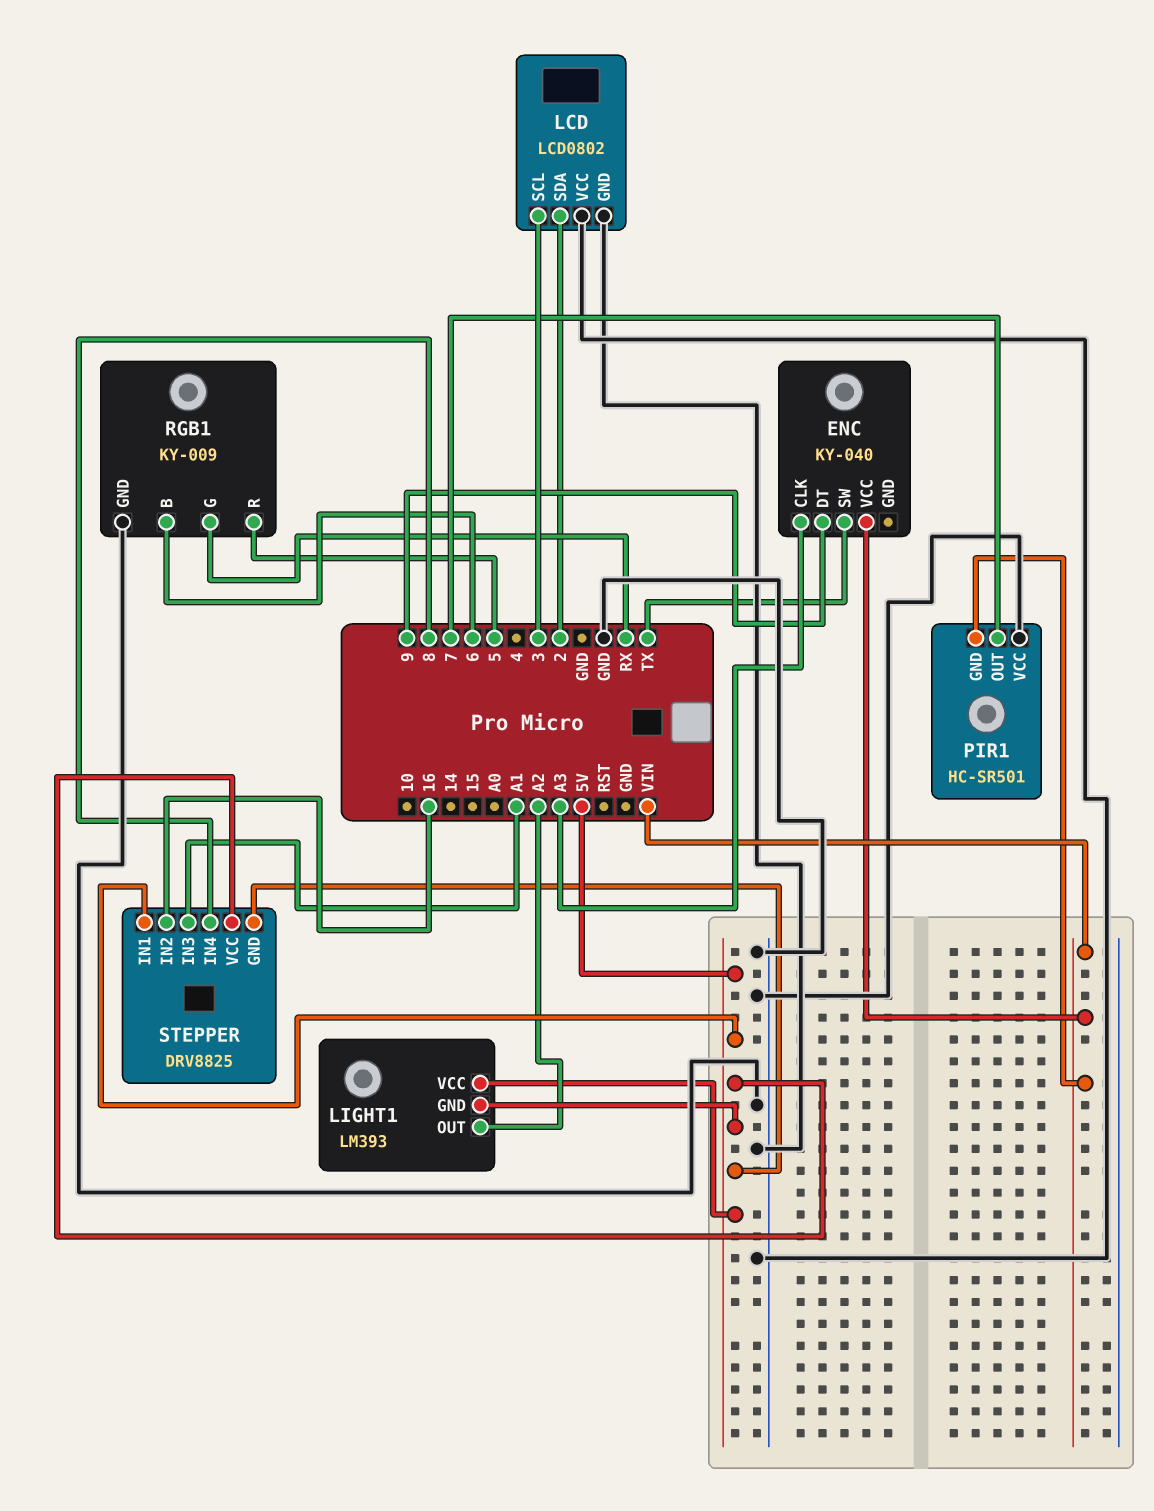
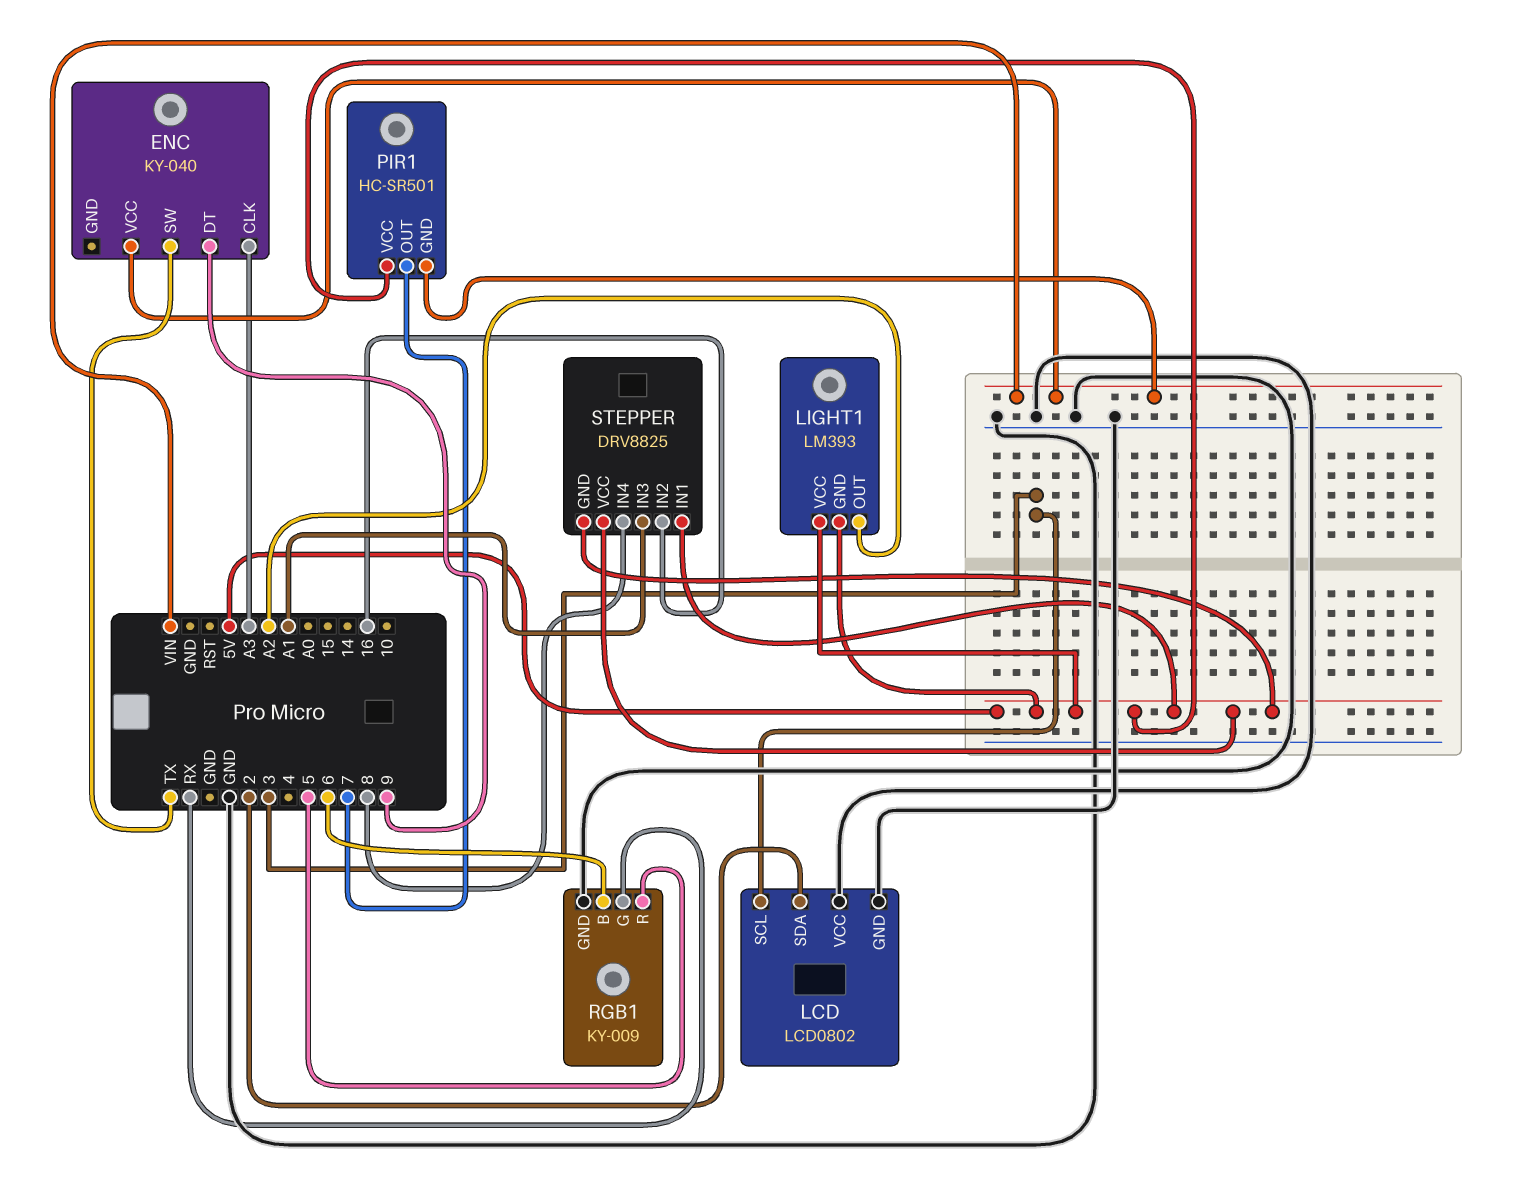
PIR1 pin VCC: GND -> 5V

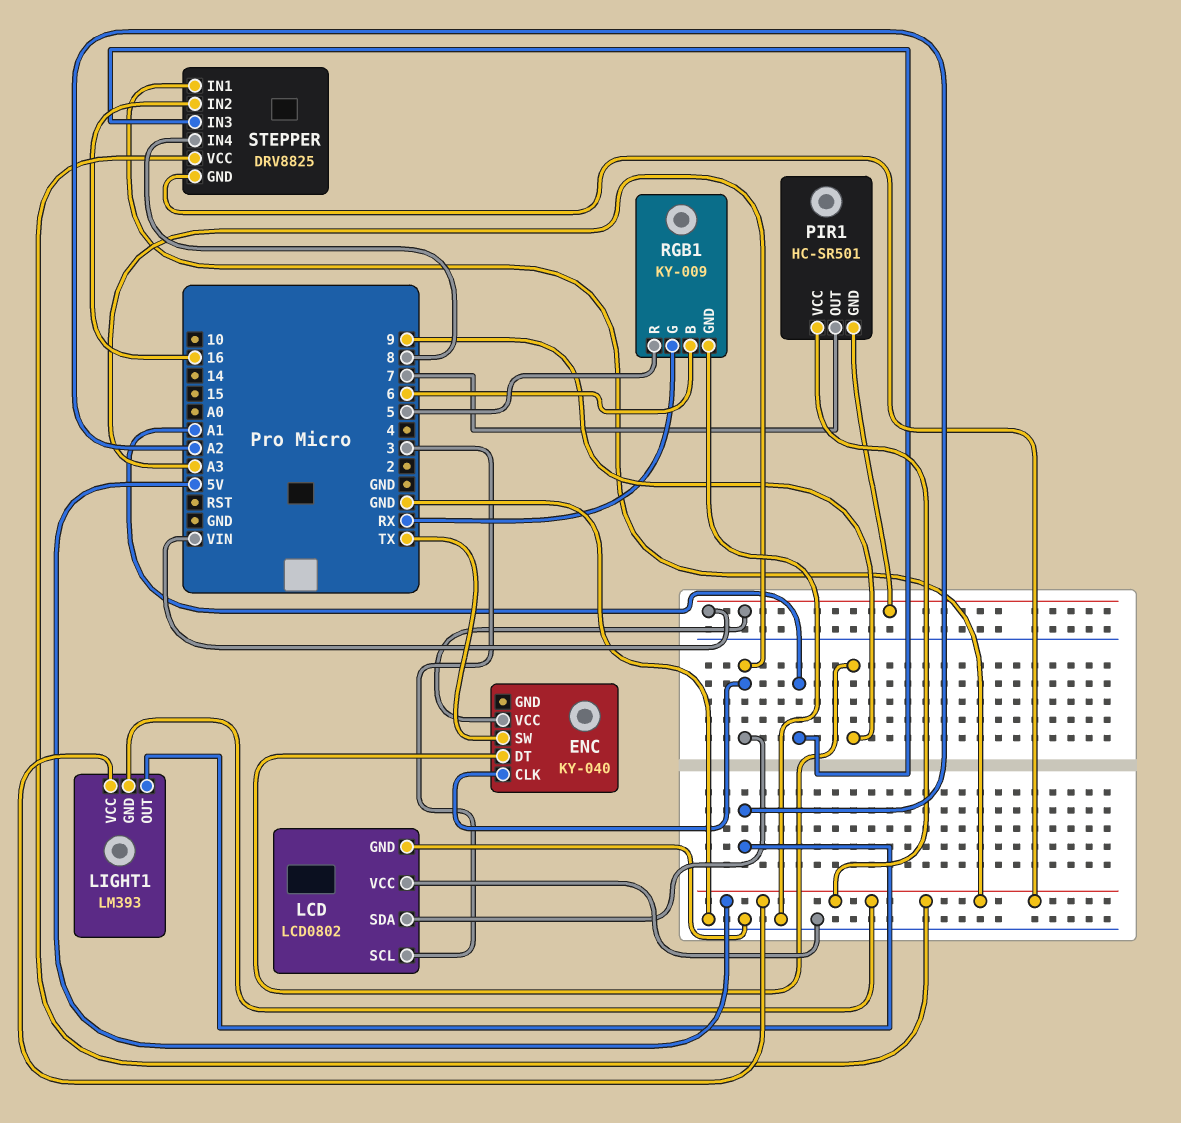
LCD pin SDA: 2 -> A3

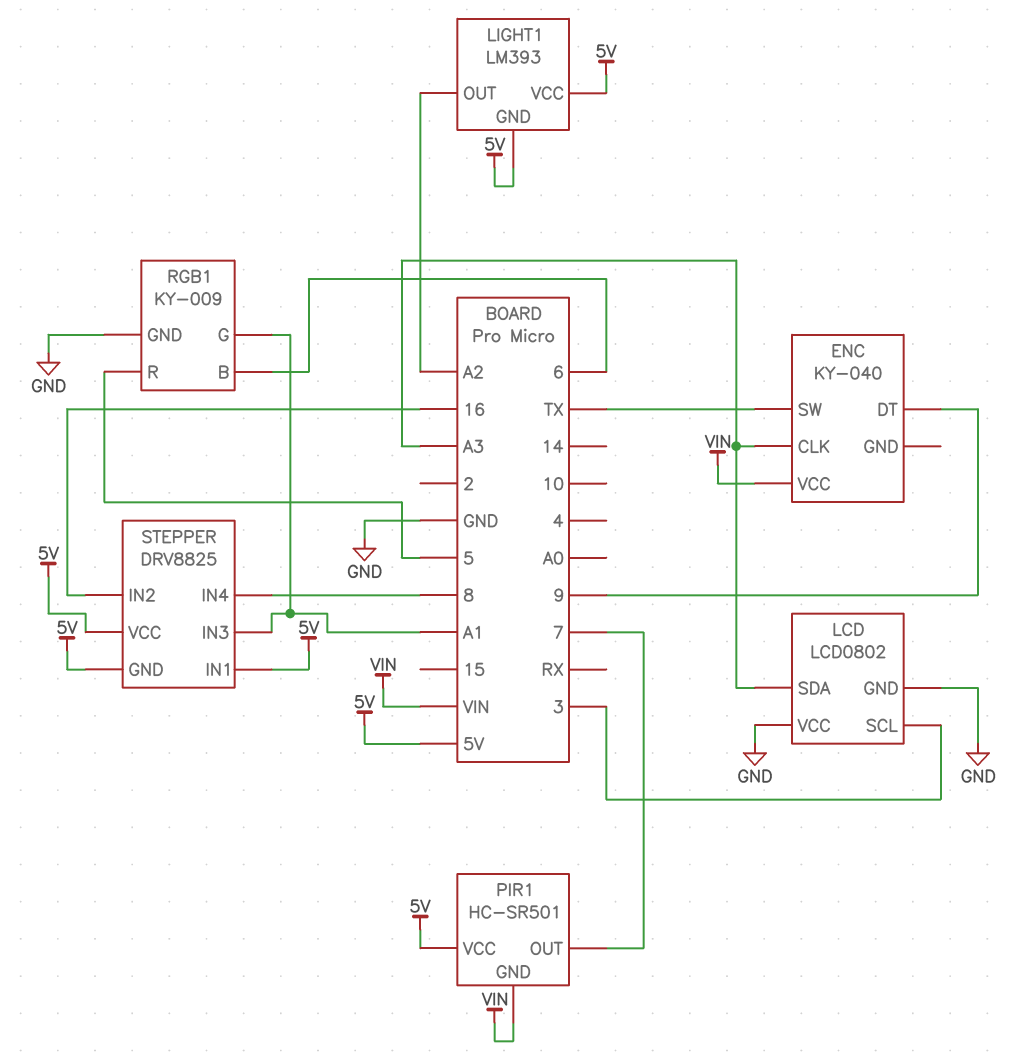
RGB1 pin G: RX -> A1

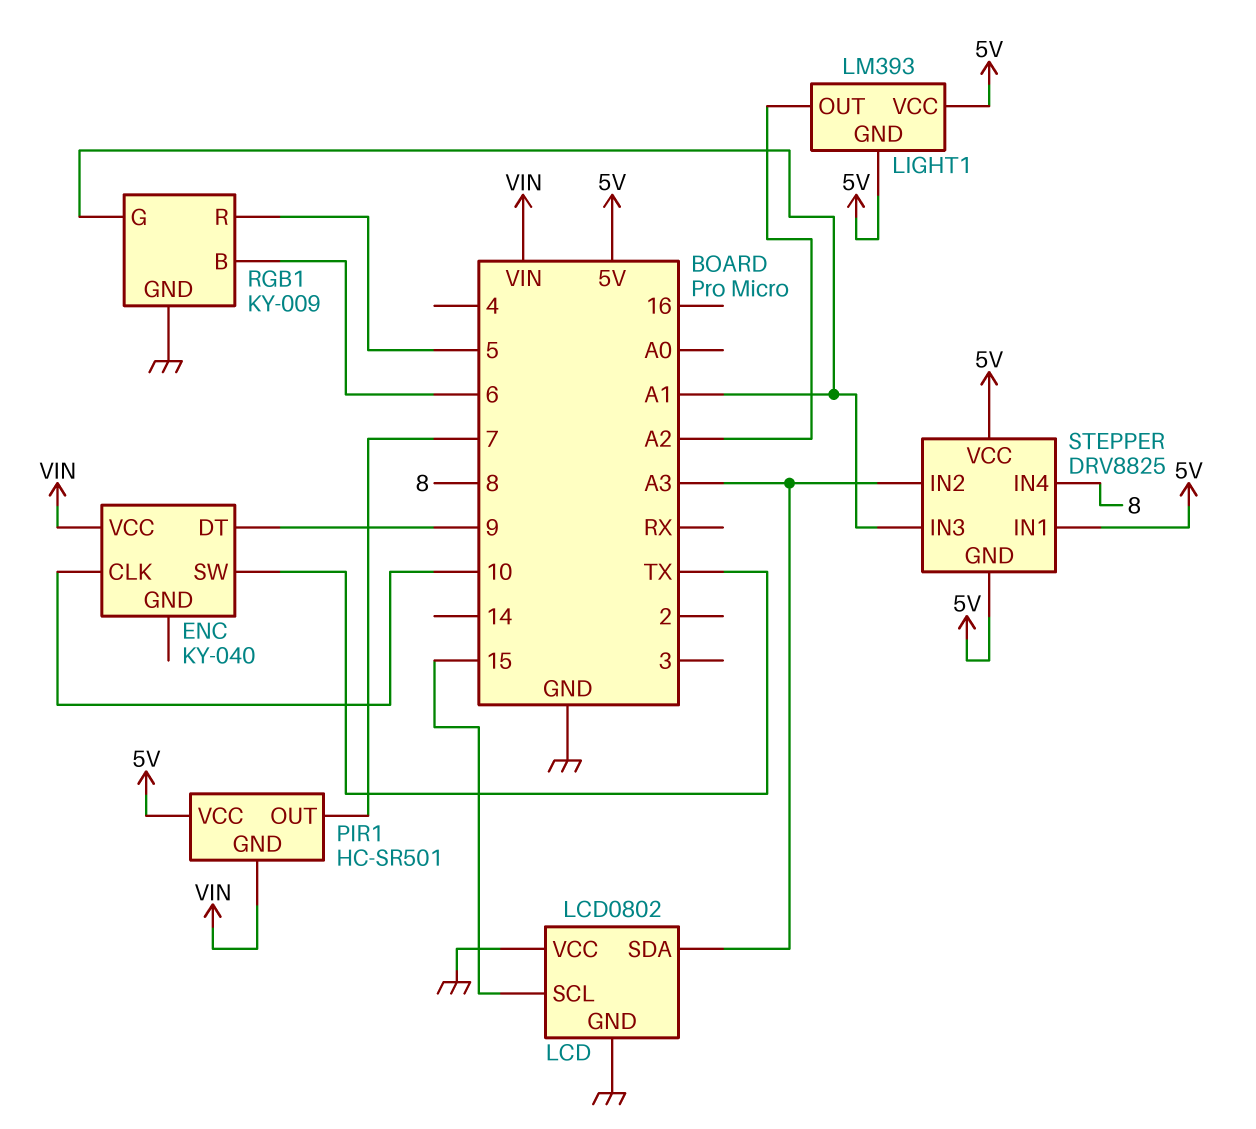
ENC pin CLK: A3 -> 10
LCD pin SCL: 3 -> 15
STEPPER pin IN2: 16 -> A3

